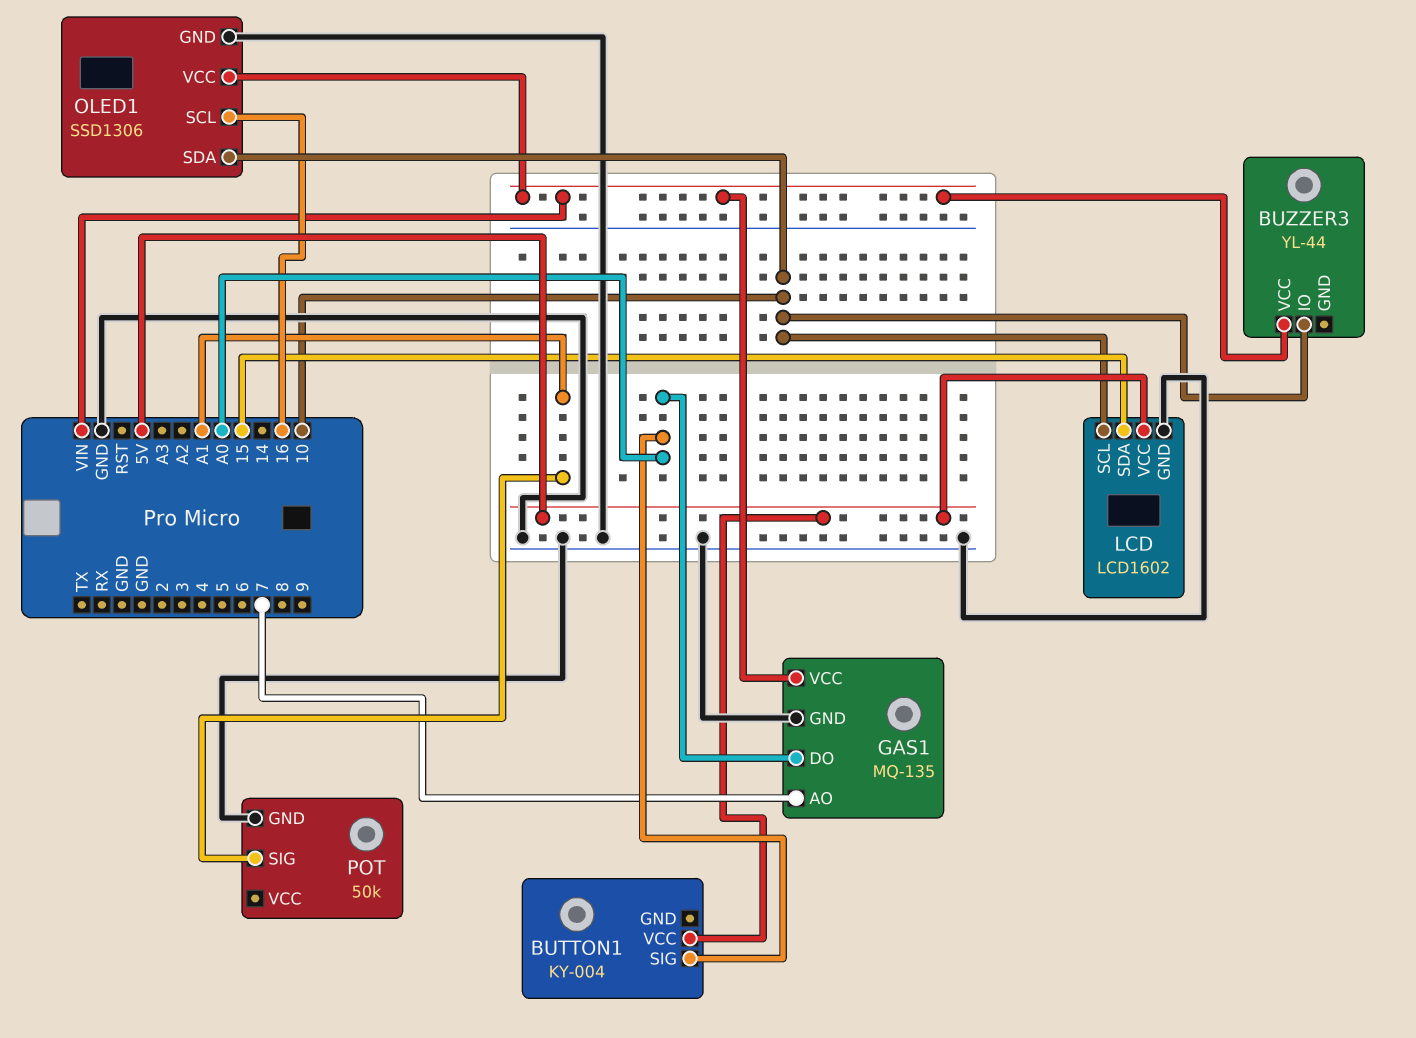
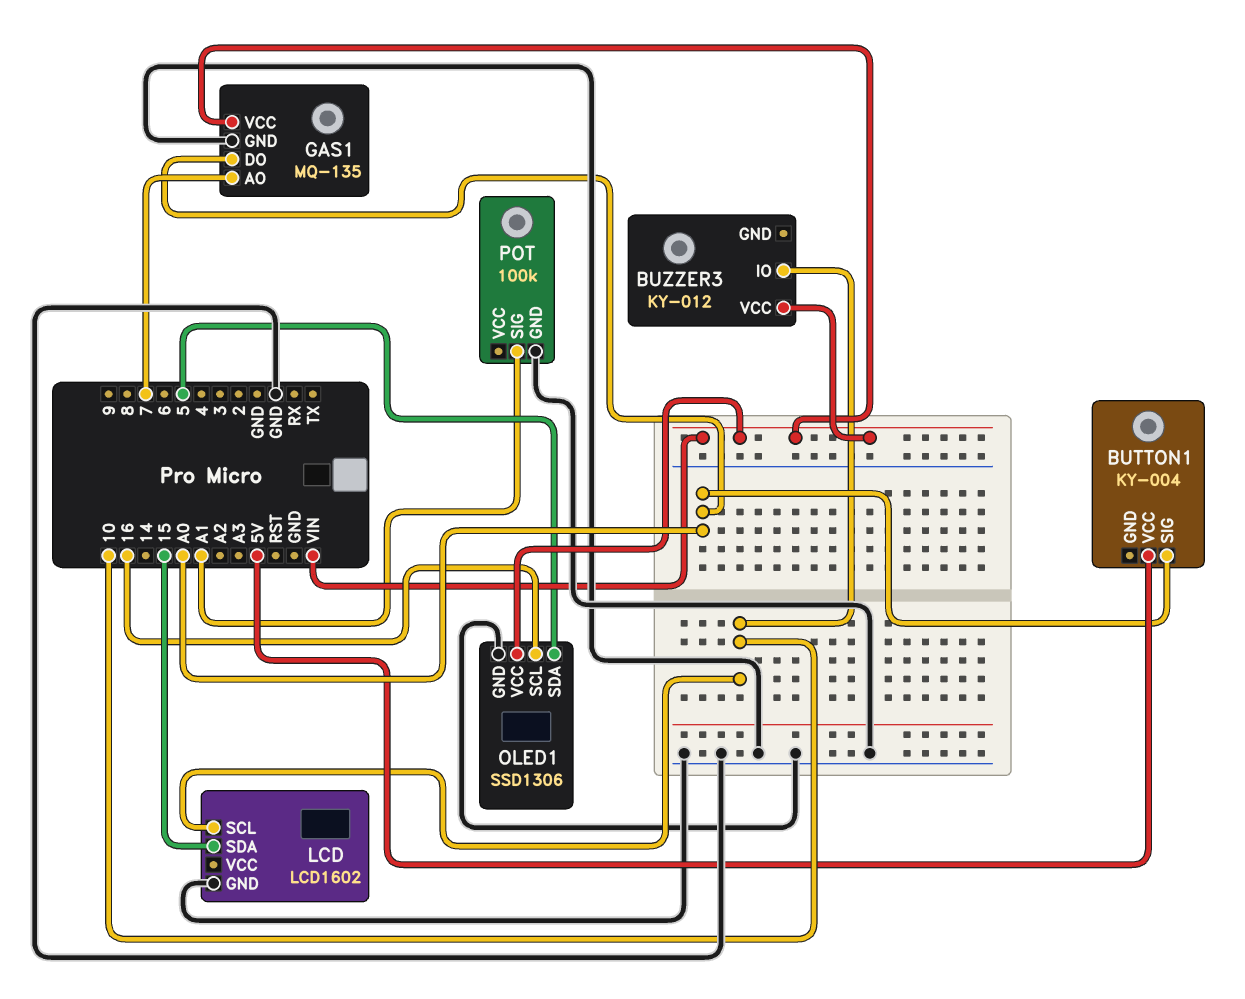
BUZZER3: YL-44 -> KY-012
LCD pin VCC: 5V -> none
OLED1 pin SDA: 10 -> 5
POT: 50k -> 100k

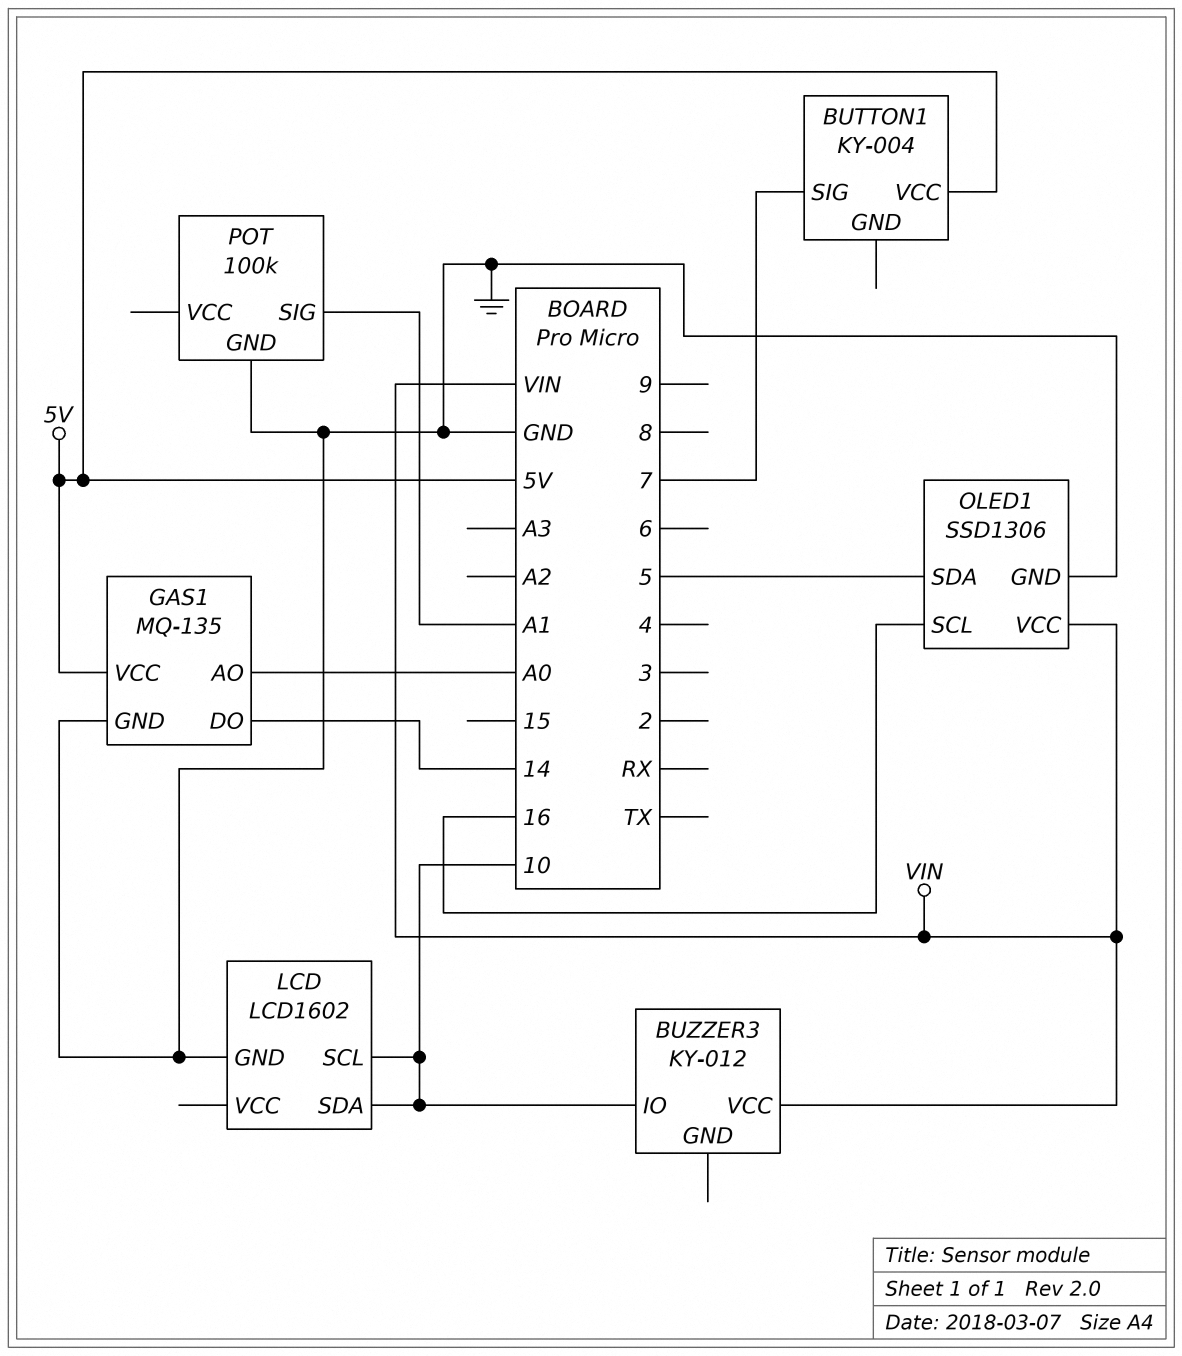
BUTTON1 pin SIG: A0 -> 7
GAS1 pin AO: 7 -> A0
GAS1 pin DO: A0 -> 14
GAS1 pin VCC: VIN -> 5V
LCD pin SDA: 15 -> 10

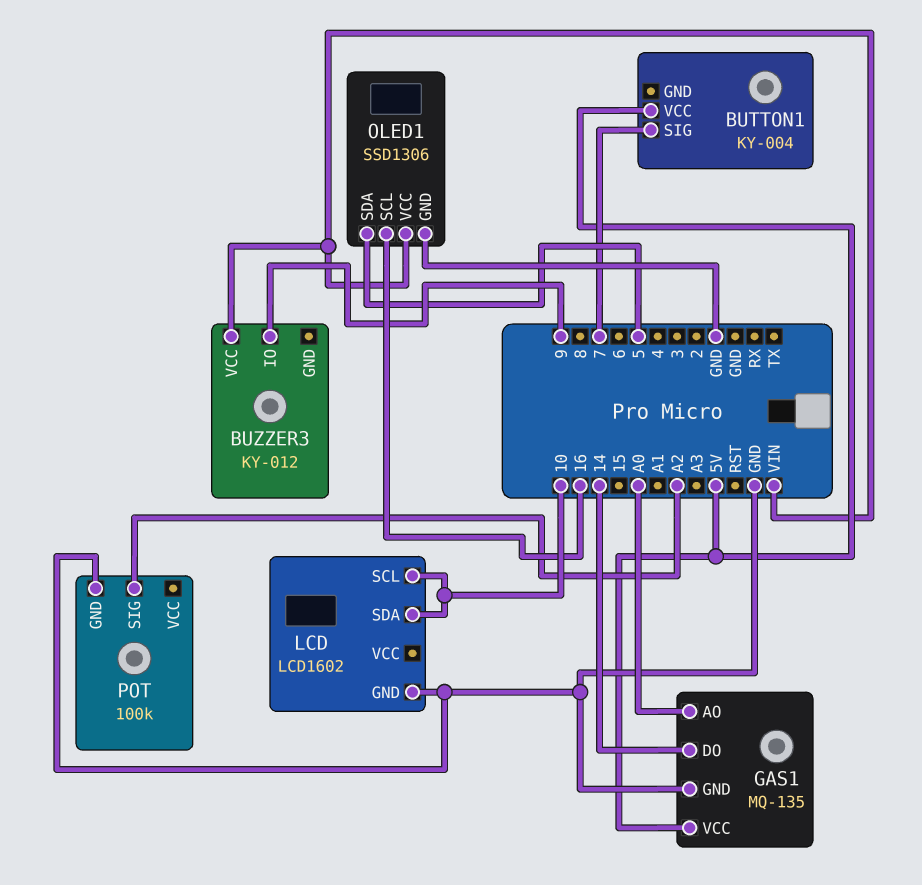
BUZZER3 pin IO: 10 -> 9
POT pin SIG: A1 -> A2

